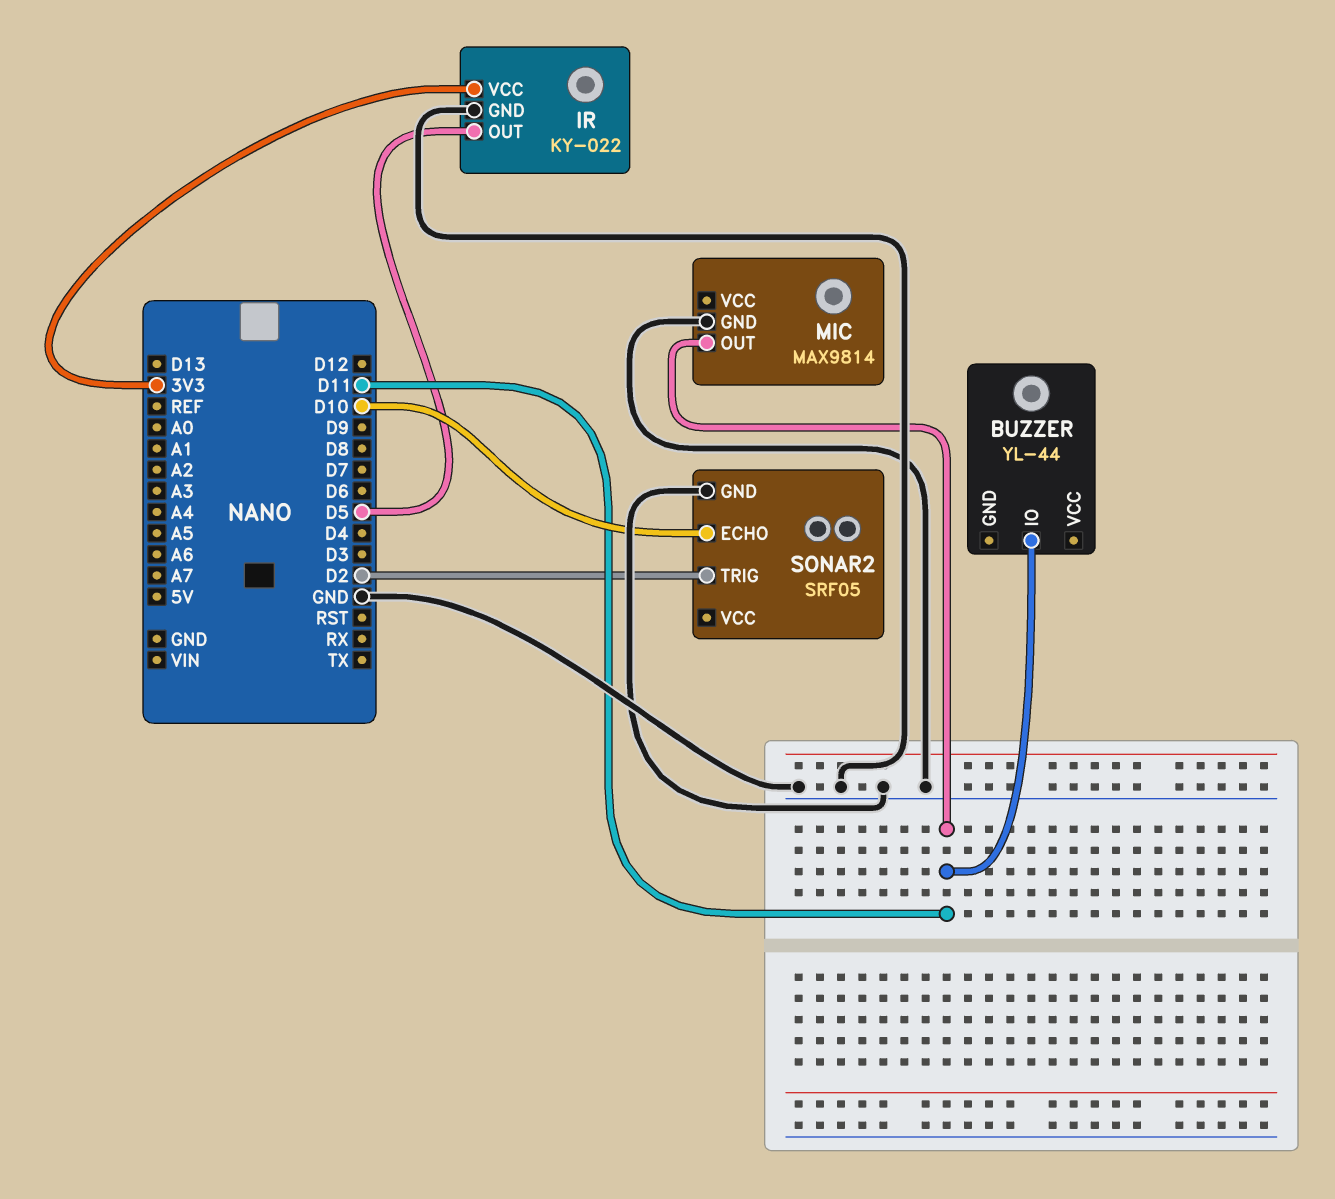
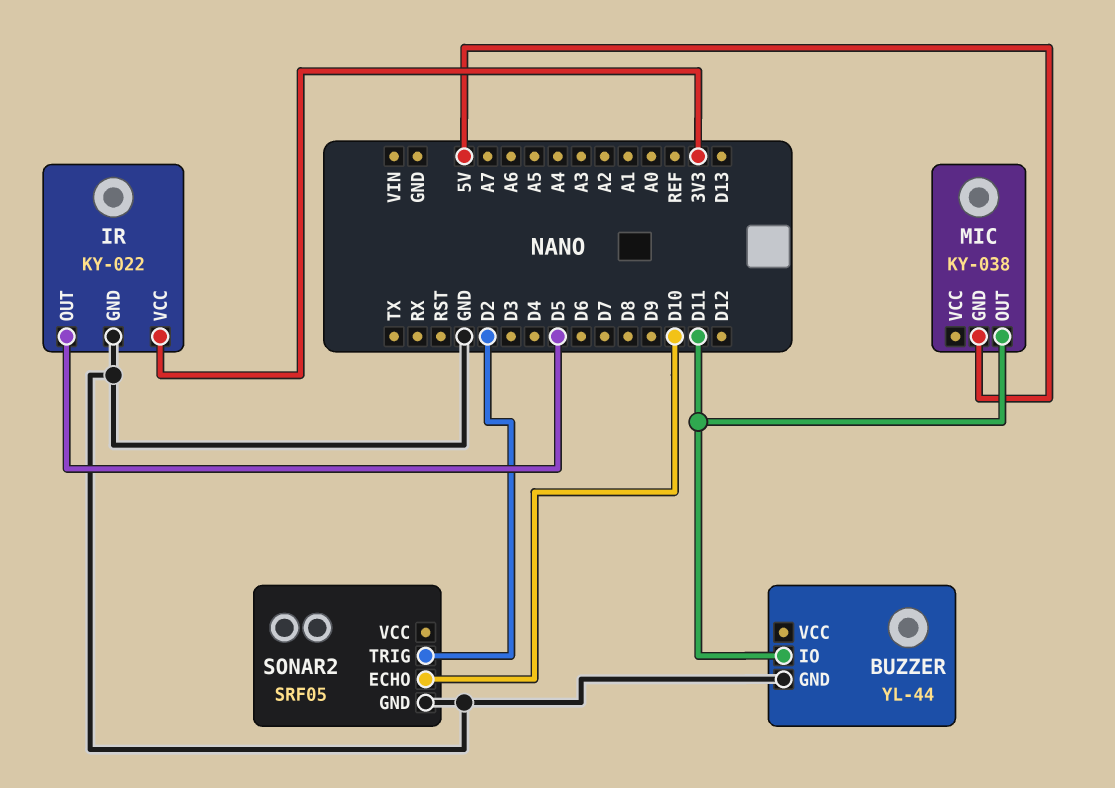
BUZZER pin GND: none -> GND
MIC: MAX9814 -> KY-038
MIC pin GND: GND -> 5V

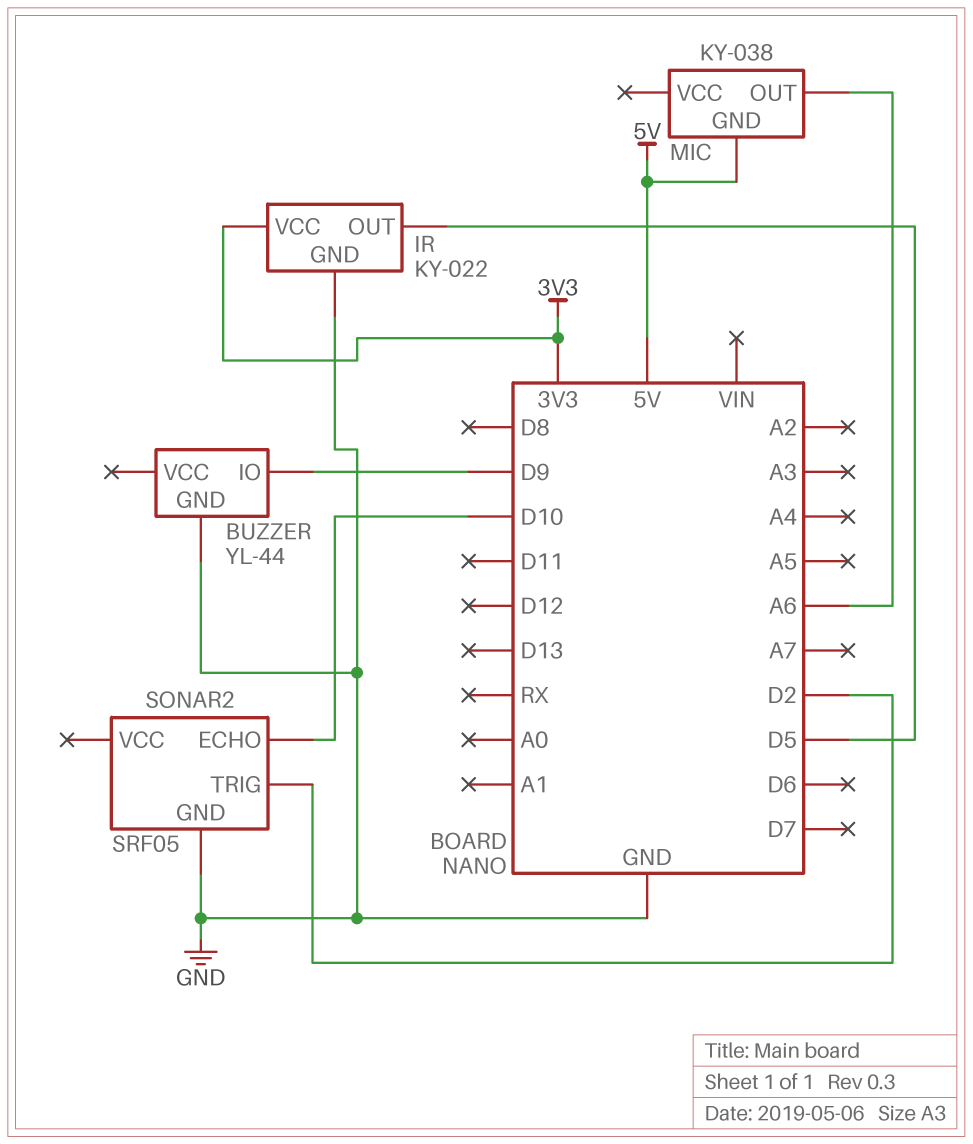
BUZZER pin IO: D11 -> D9
MIC pin OUT: D11 -> A6

